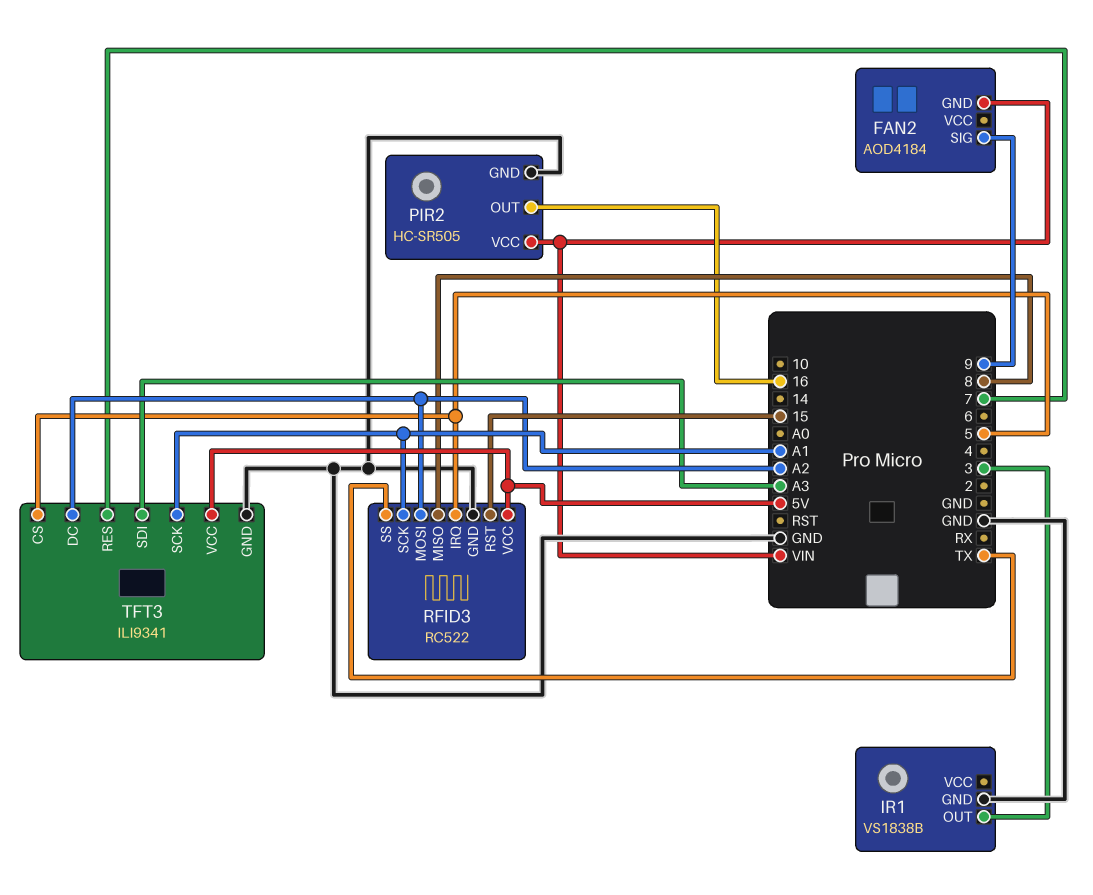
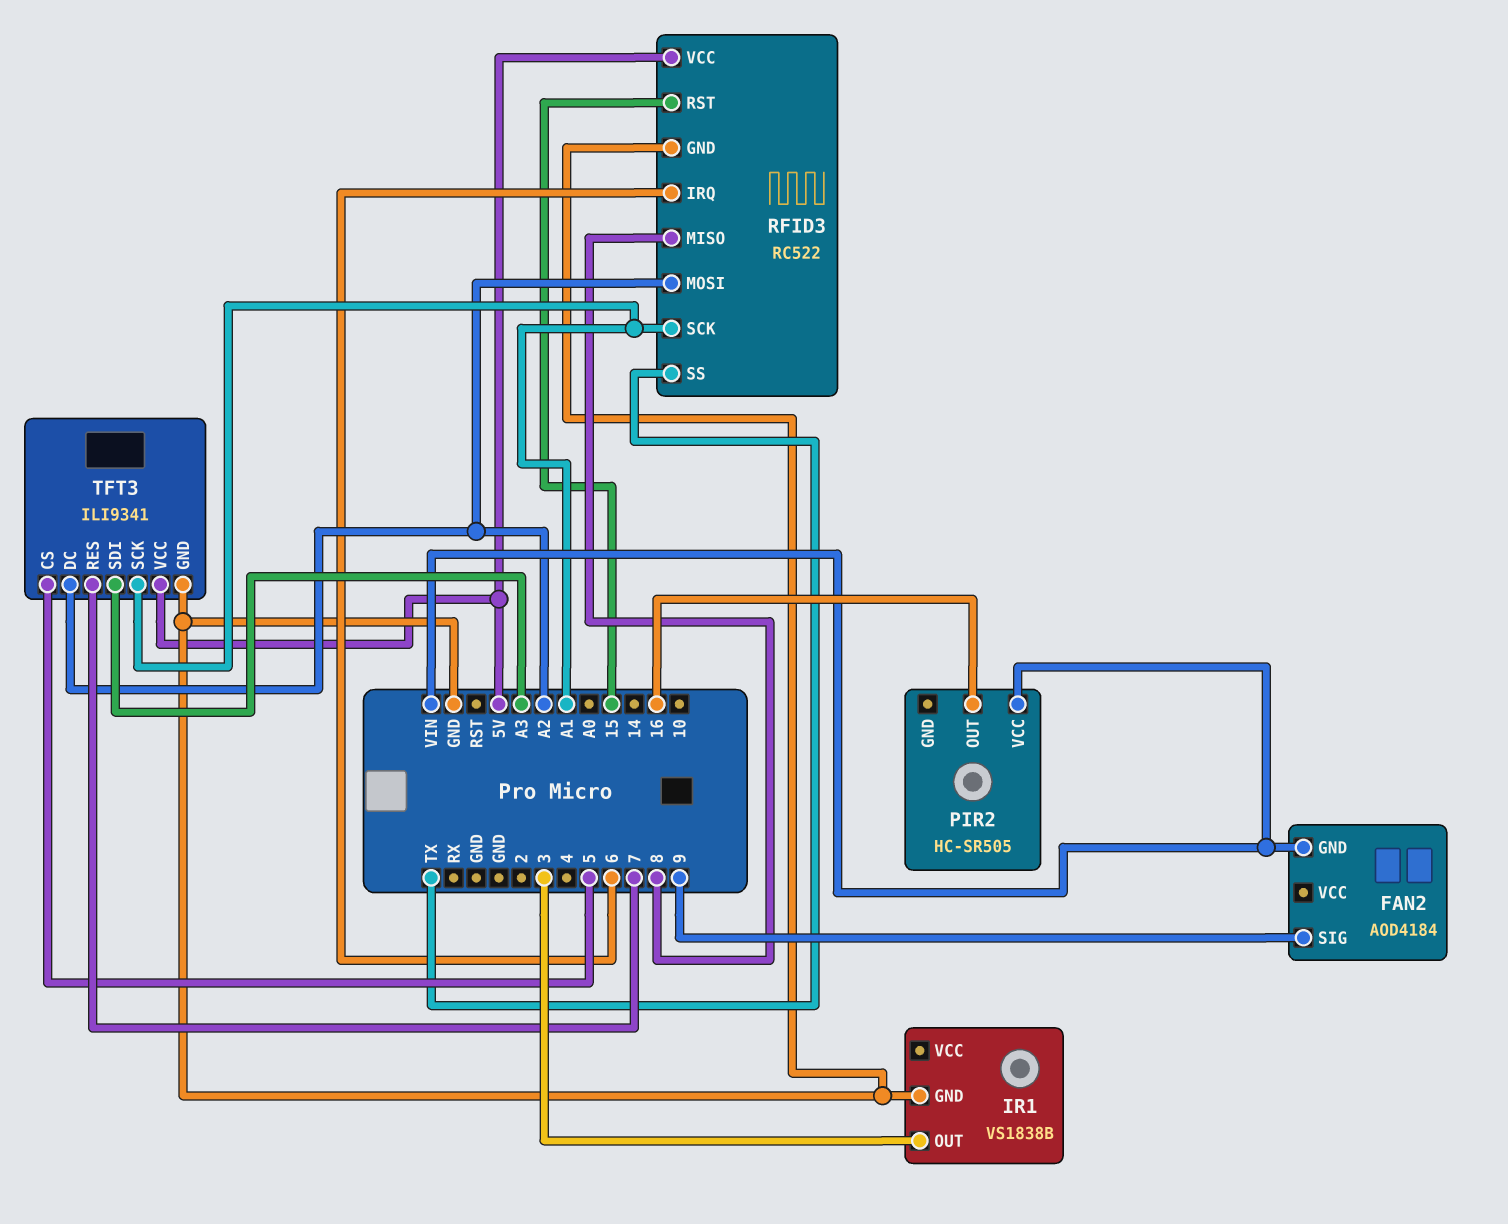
PIR2 pin GND: GND -> none
RFID3 pin IRQ: 5 -> 6

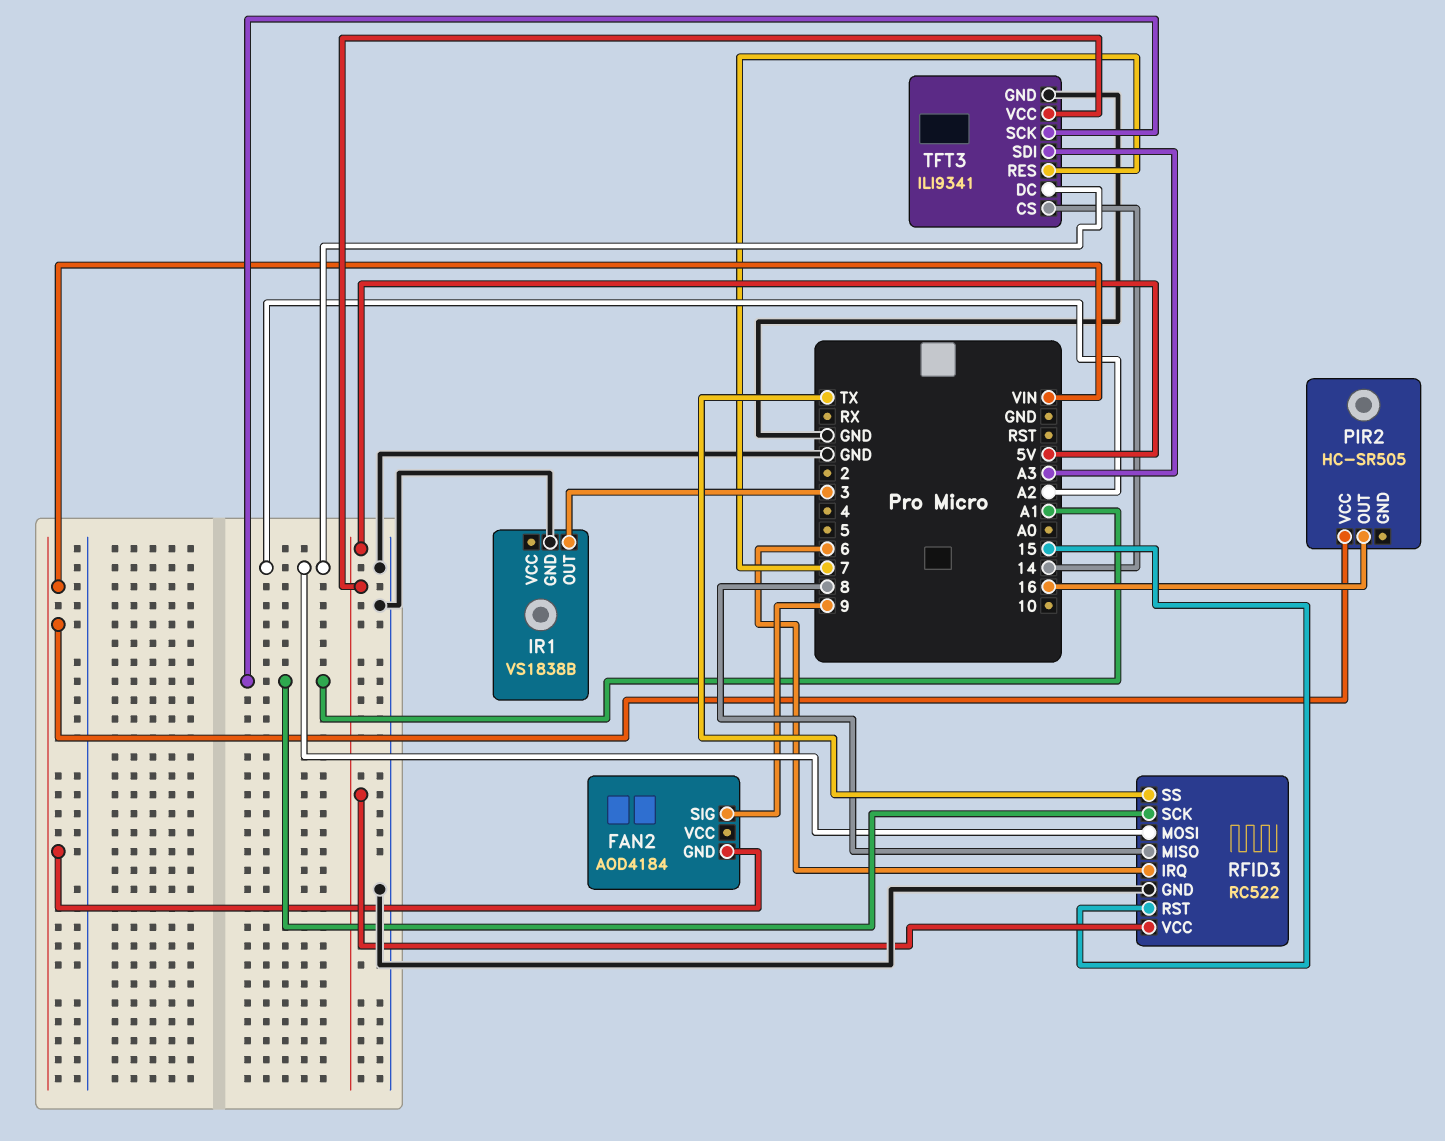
TFT3 pin CS: 5 -> 14

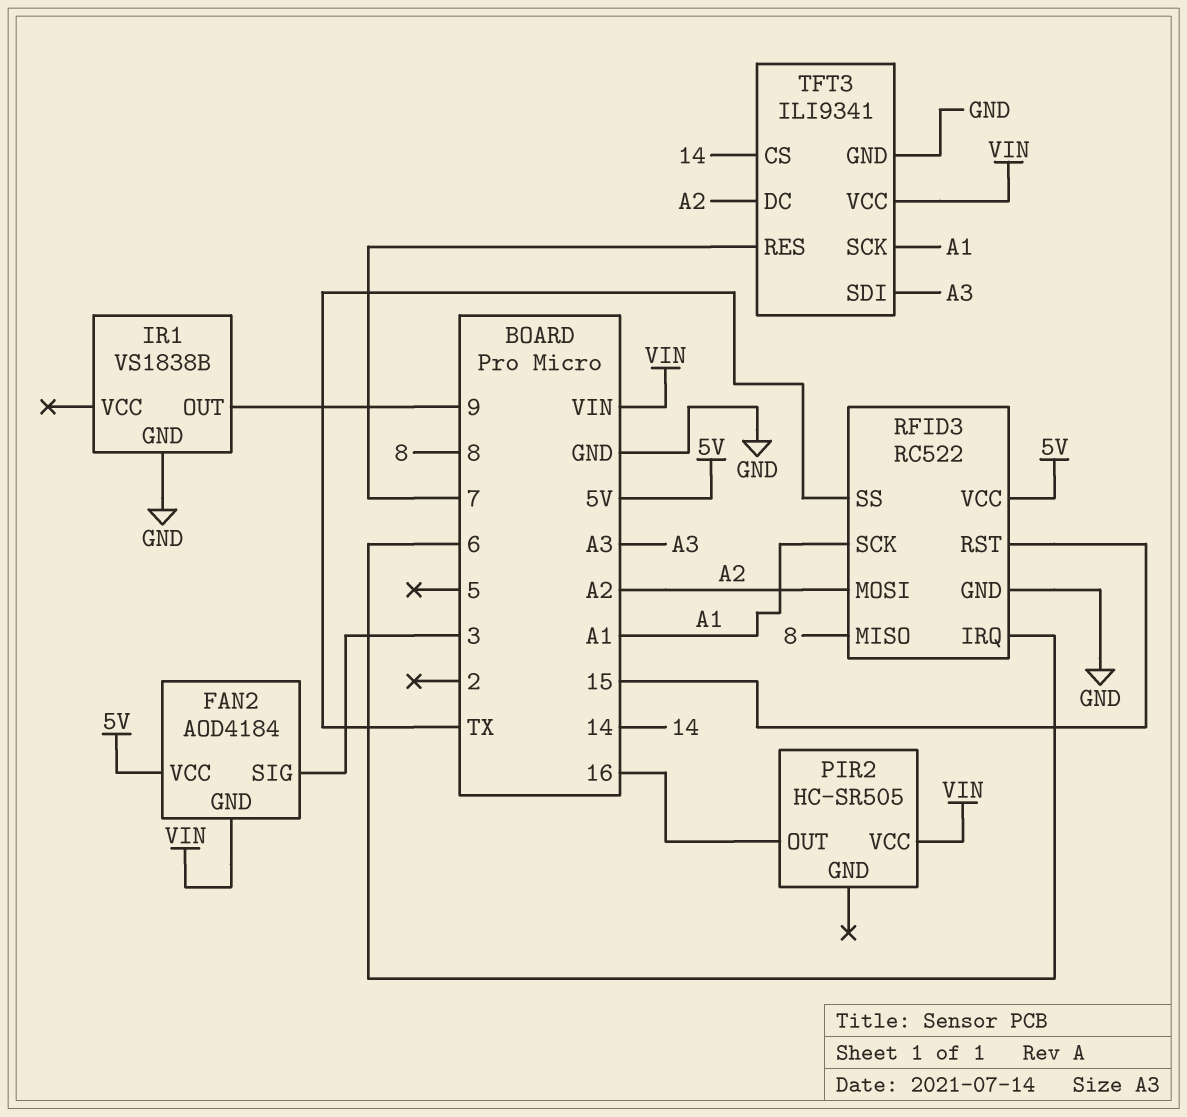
FAN2 pin SIG: 9 -> 3
FAN2 pin VCC: none -> 5V
IR1 pin OUT: 3 -> 9
TFT3 pin VCC: 5V -> VIN

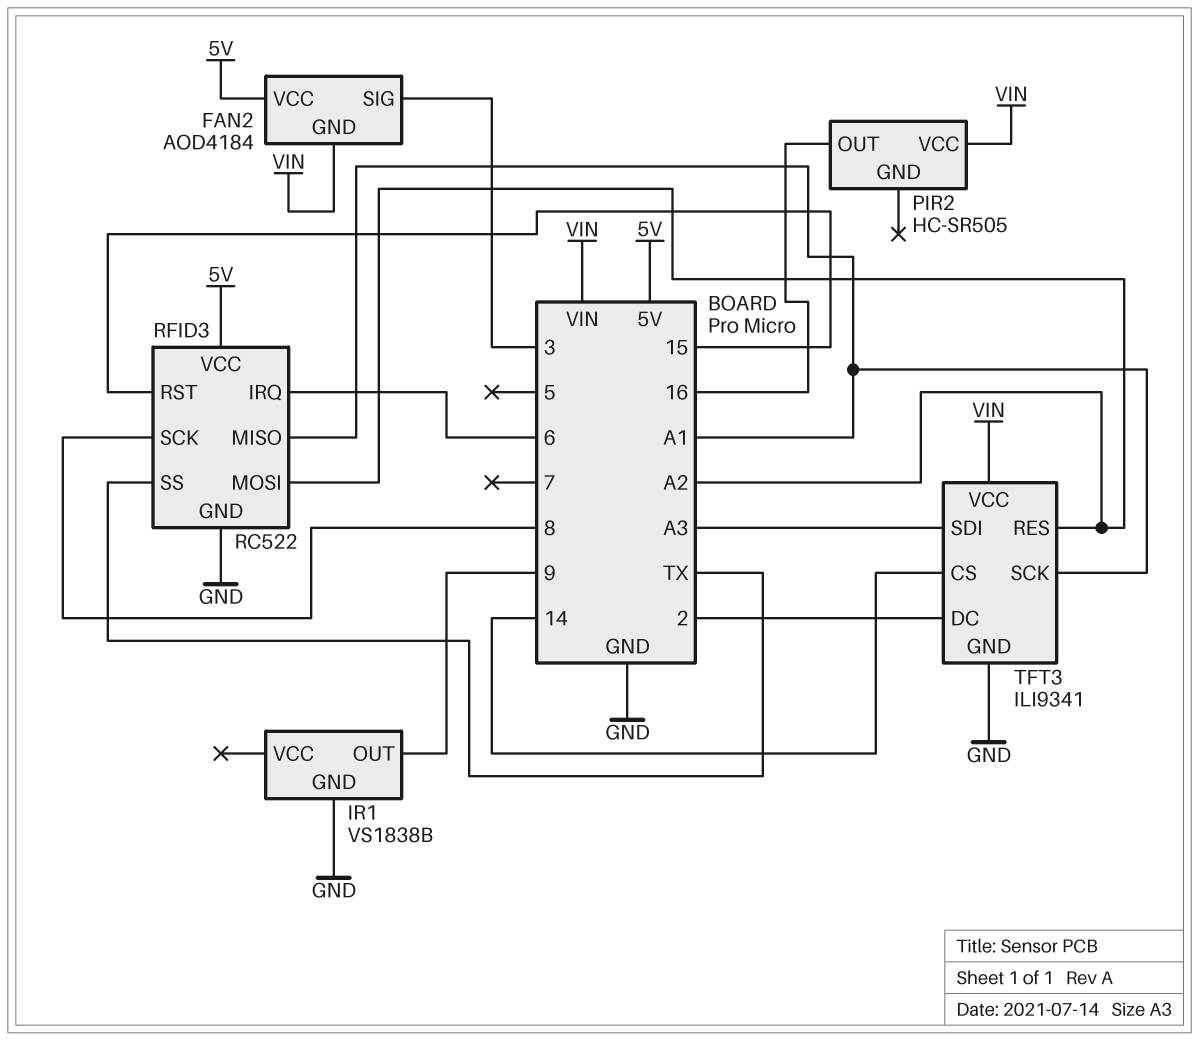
RFID3 pin MISO: 8 -> A1
RFID3 pin SCK: A1 -> 8
TFT3 pin DC: A2 -> 2
TFT3 pin RES: 7 -> A2

